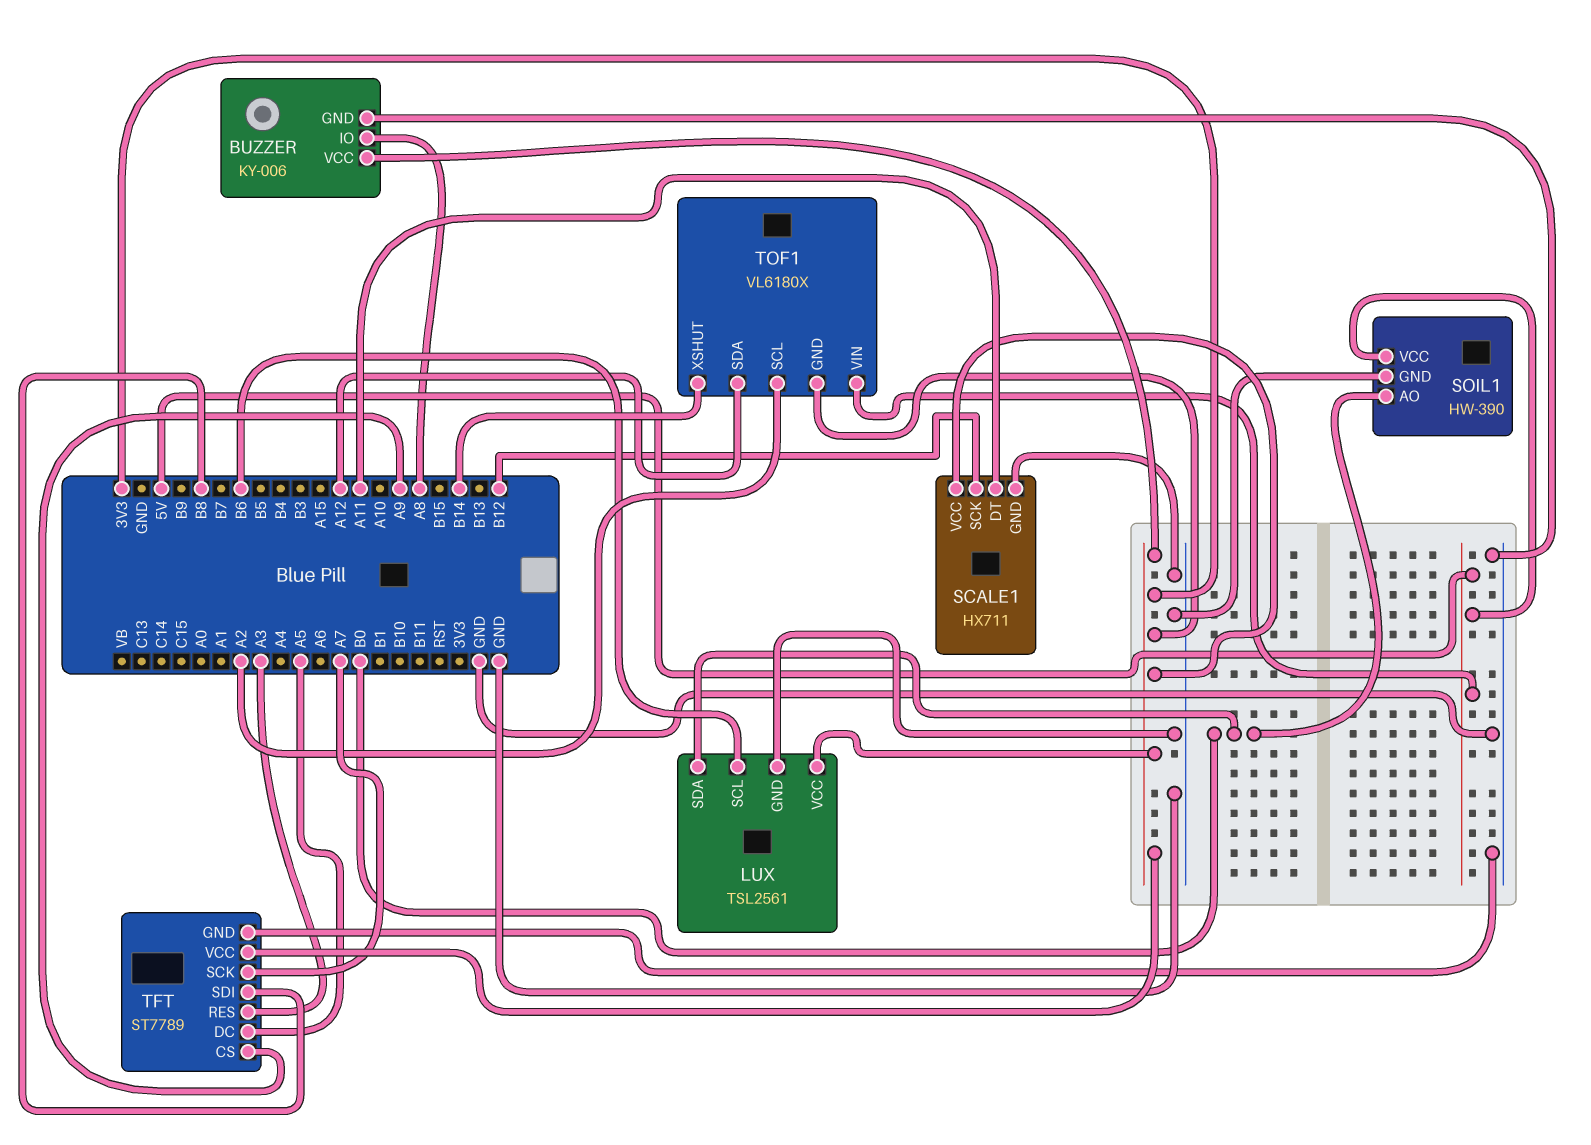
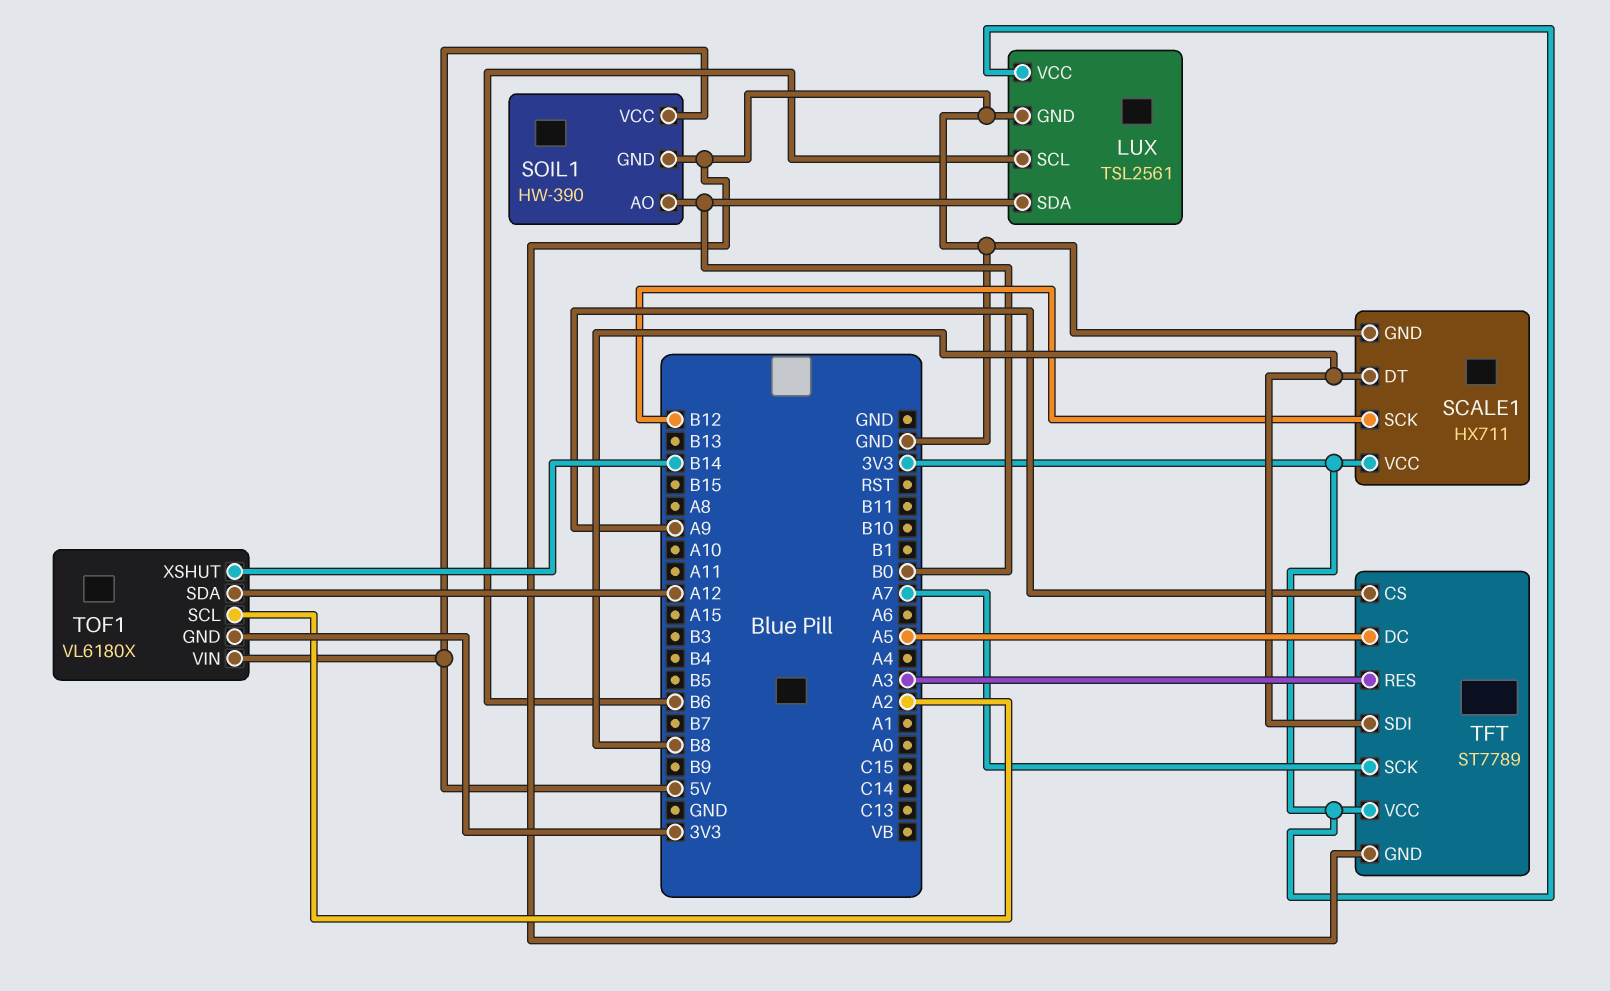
BUZZER: KY-006 -> none
BUZZER pin GND: GND -> none
BUZZER pin IO: A8 -> none
BUZZER pin VCC: 3V3 -> none
SCALE1 pin DT: A11 -> B8

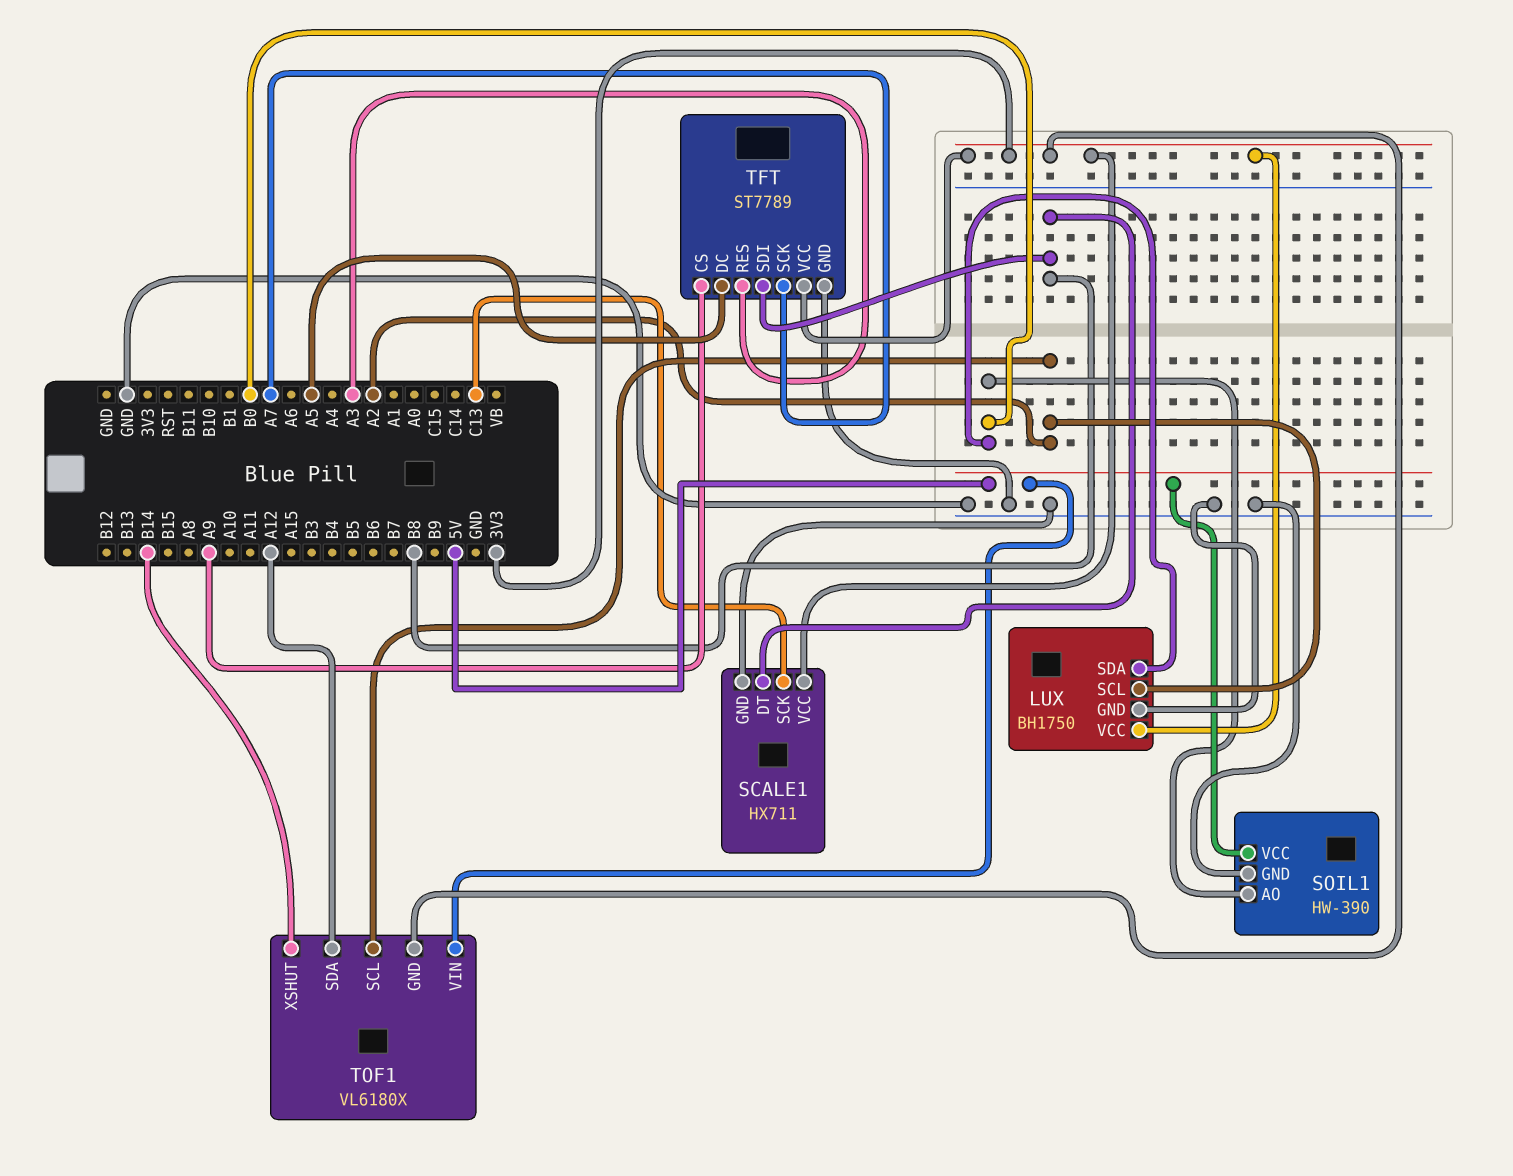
LUX: TSL2561 -> BH1750
LUX pin SCL: B6 -> A2
SCALE1 pin SCK: B12 -> C13

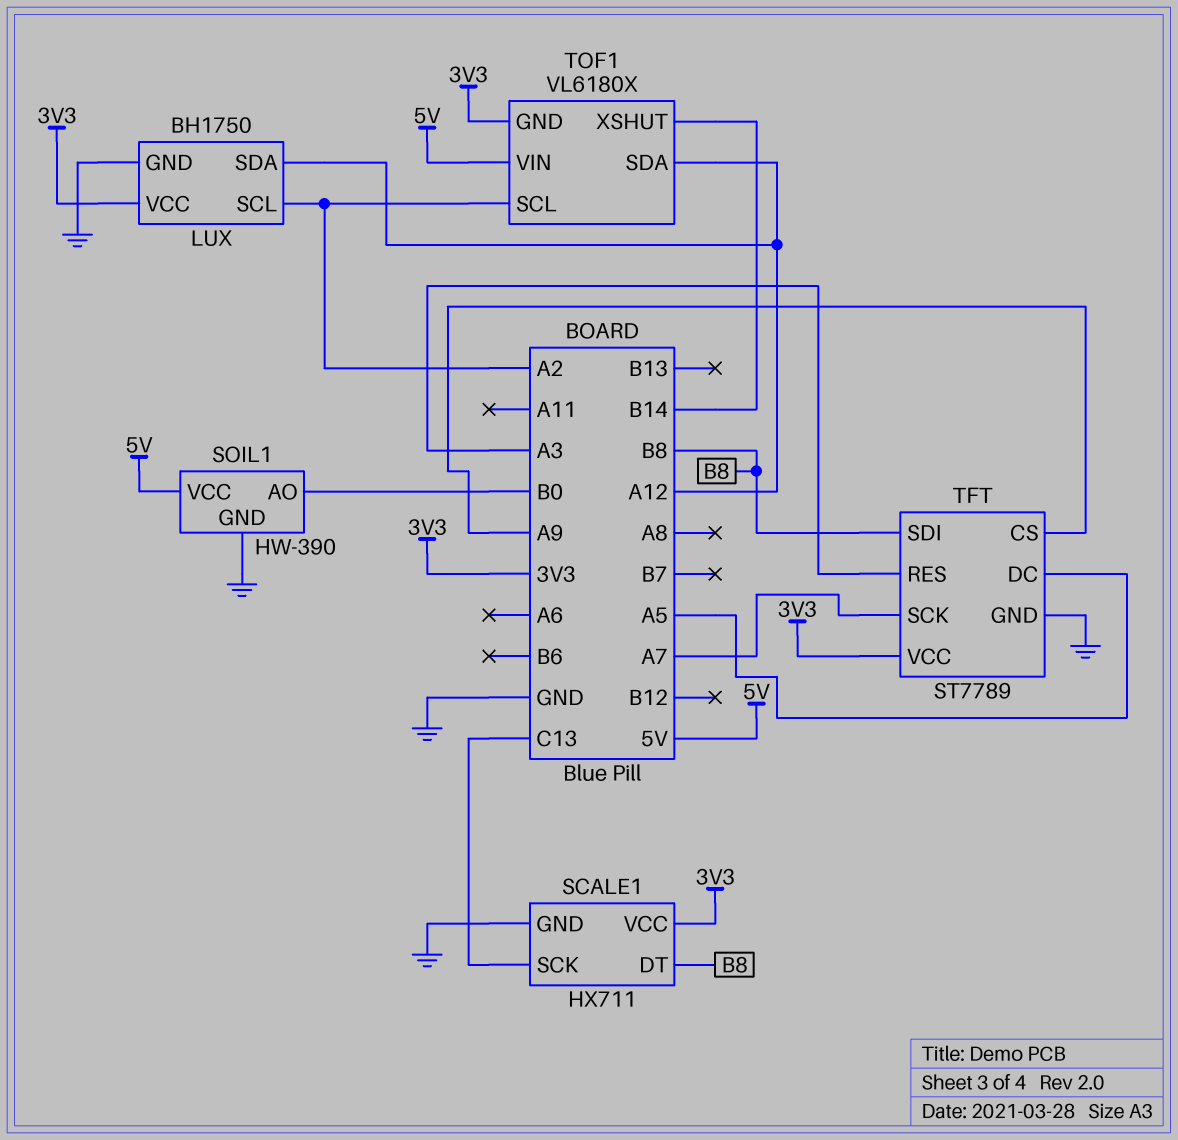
LUX pin SDA: B0 -> A12

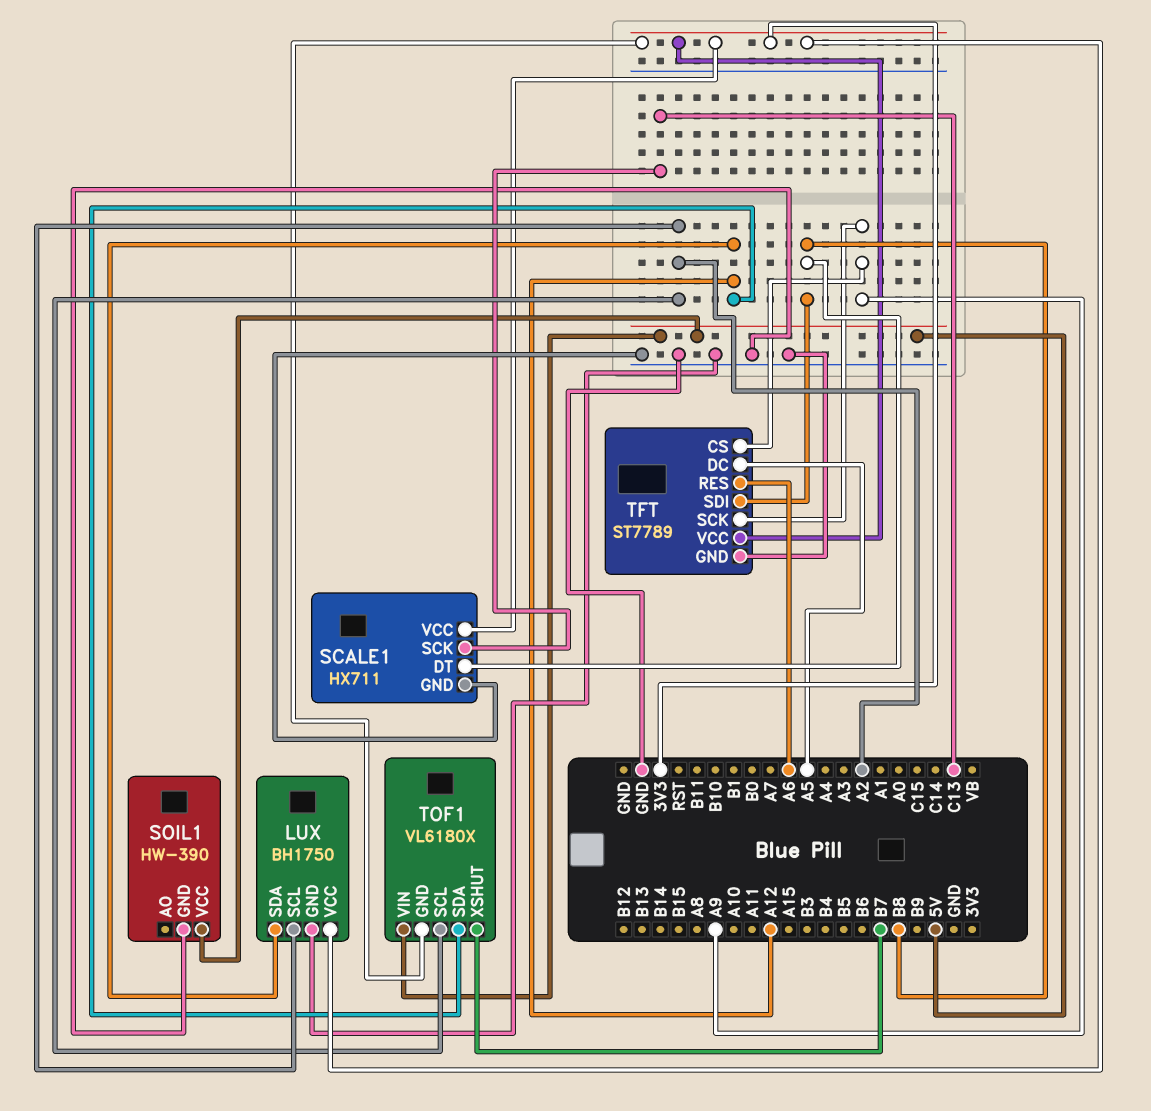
SOIL1 pin AO: B0 -> none
TFT pin RES: A3 -> A6
TFT pin SCK: A7 -> A9
TOF1 pin XSHUT: B14 -> B7

